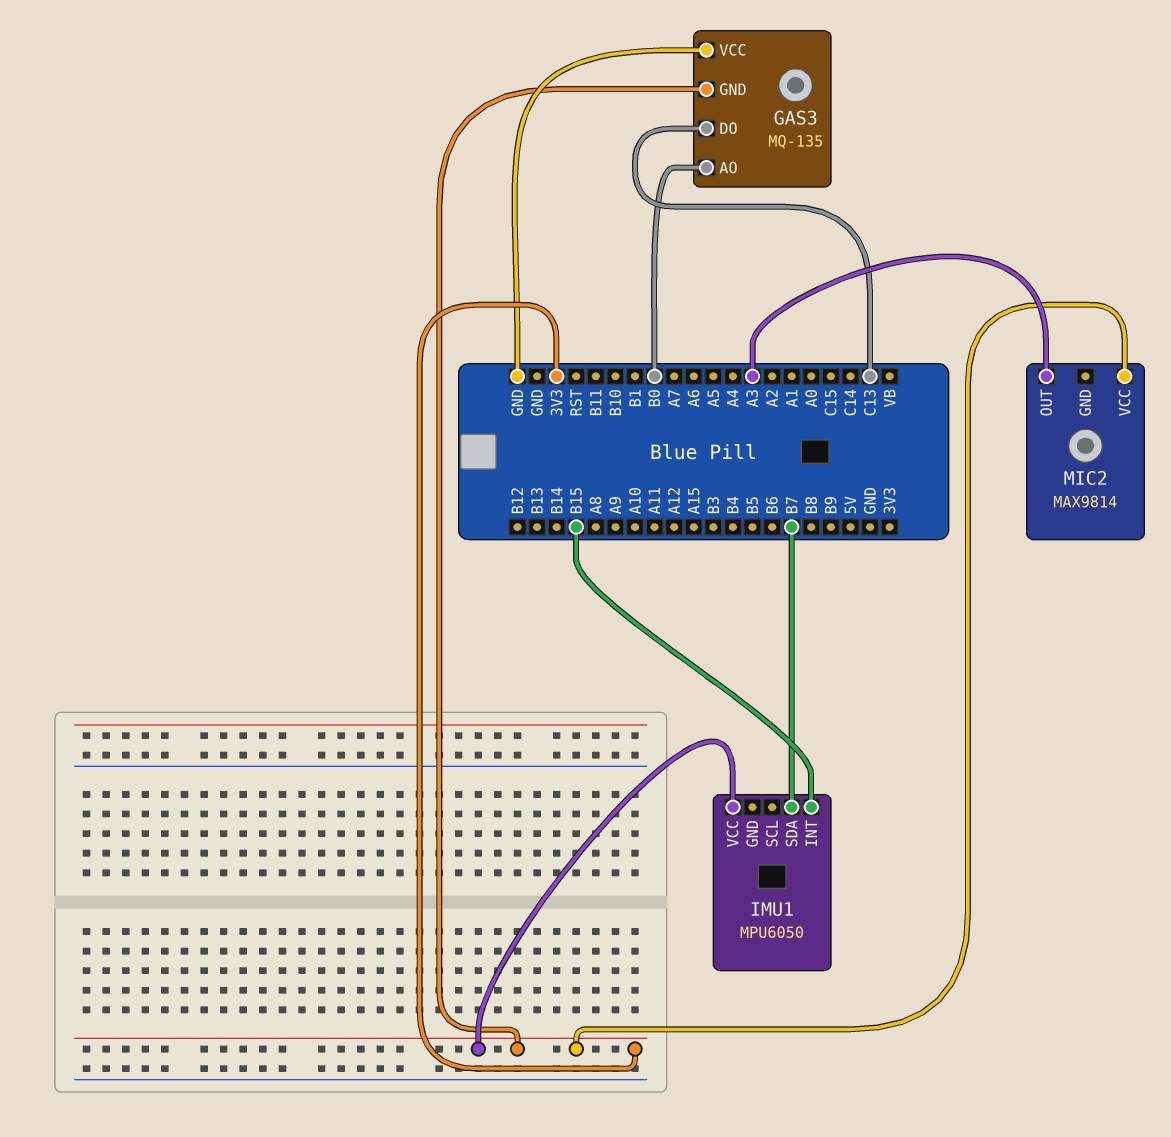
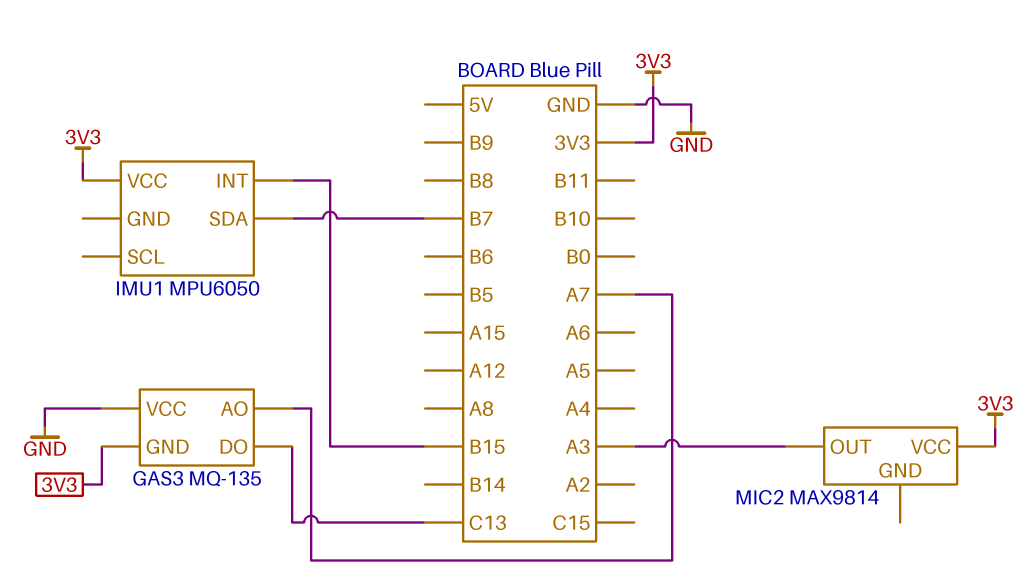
GAS3 pin AO: B0 -> A7

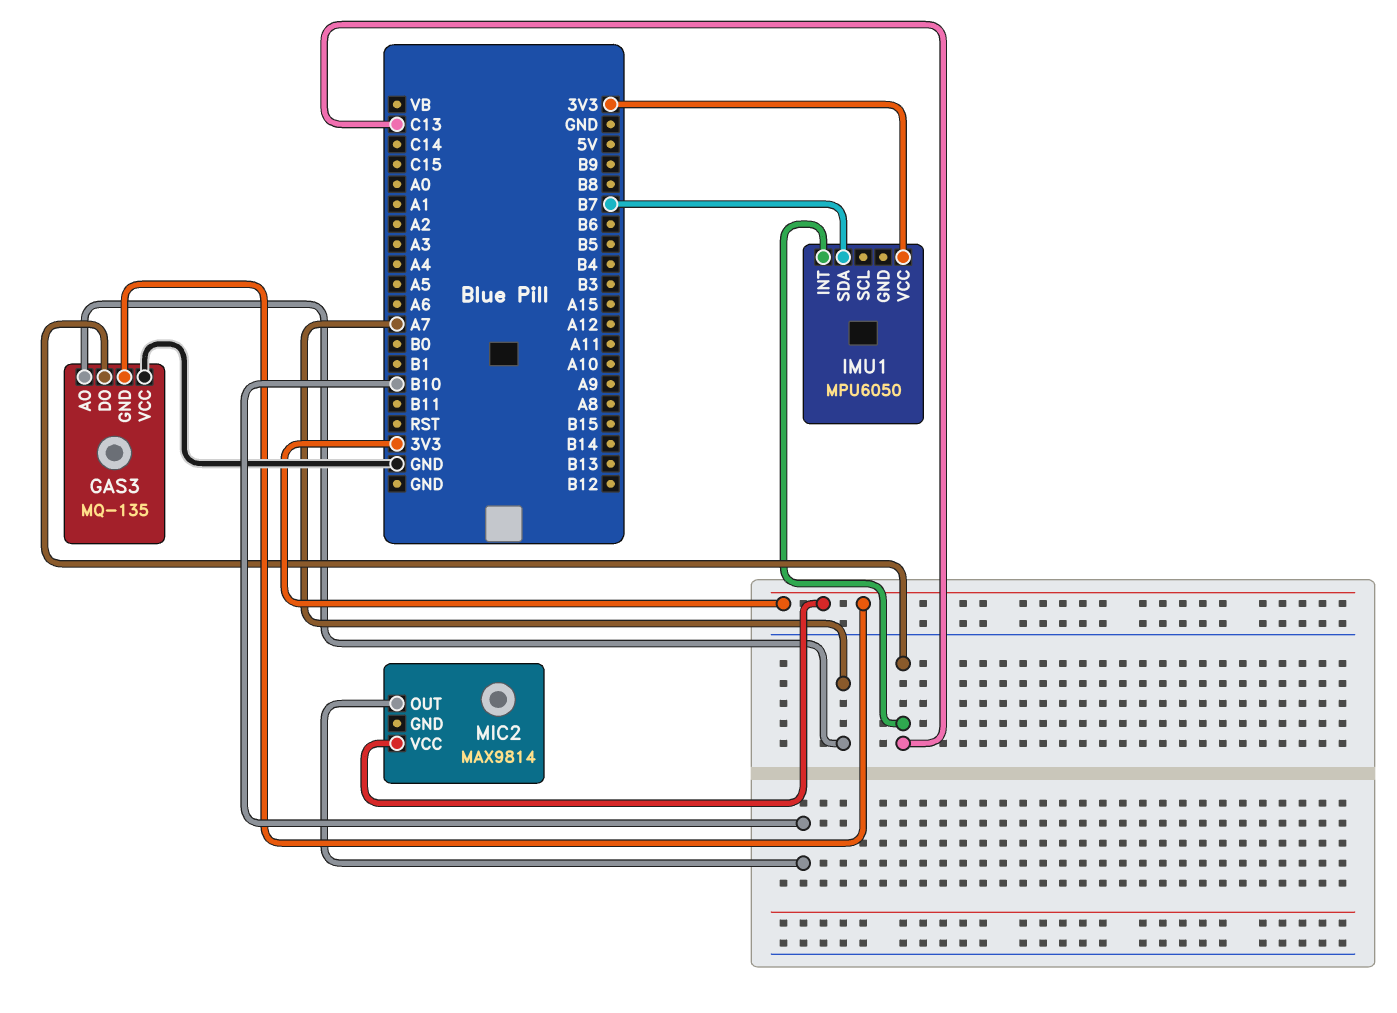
IMU1 pin INT: B15 -> C13
MIC2 pin OUT: A3 -> B10

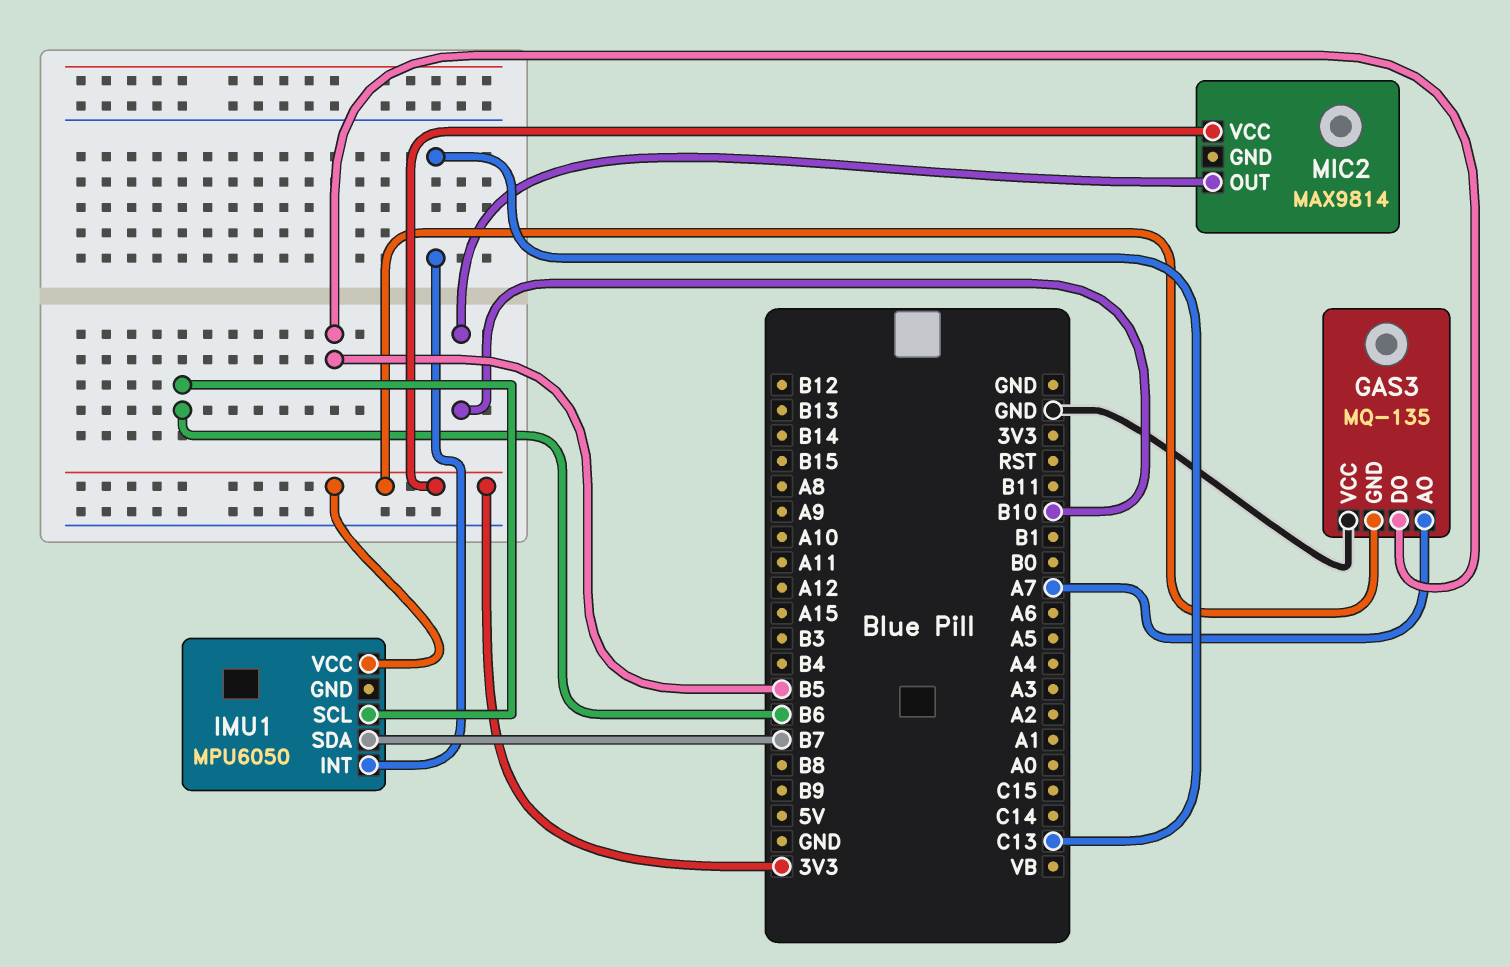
GAS3 pin DO: C13 -> B5
IMU1 pin SCL: none -> B6

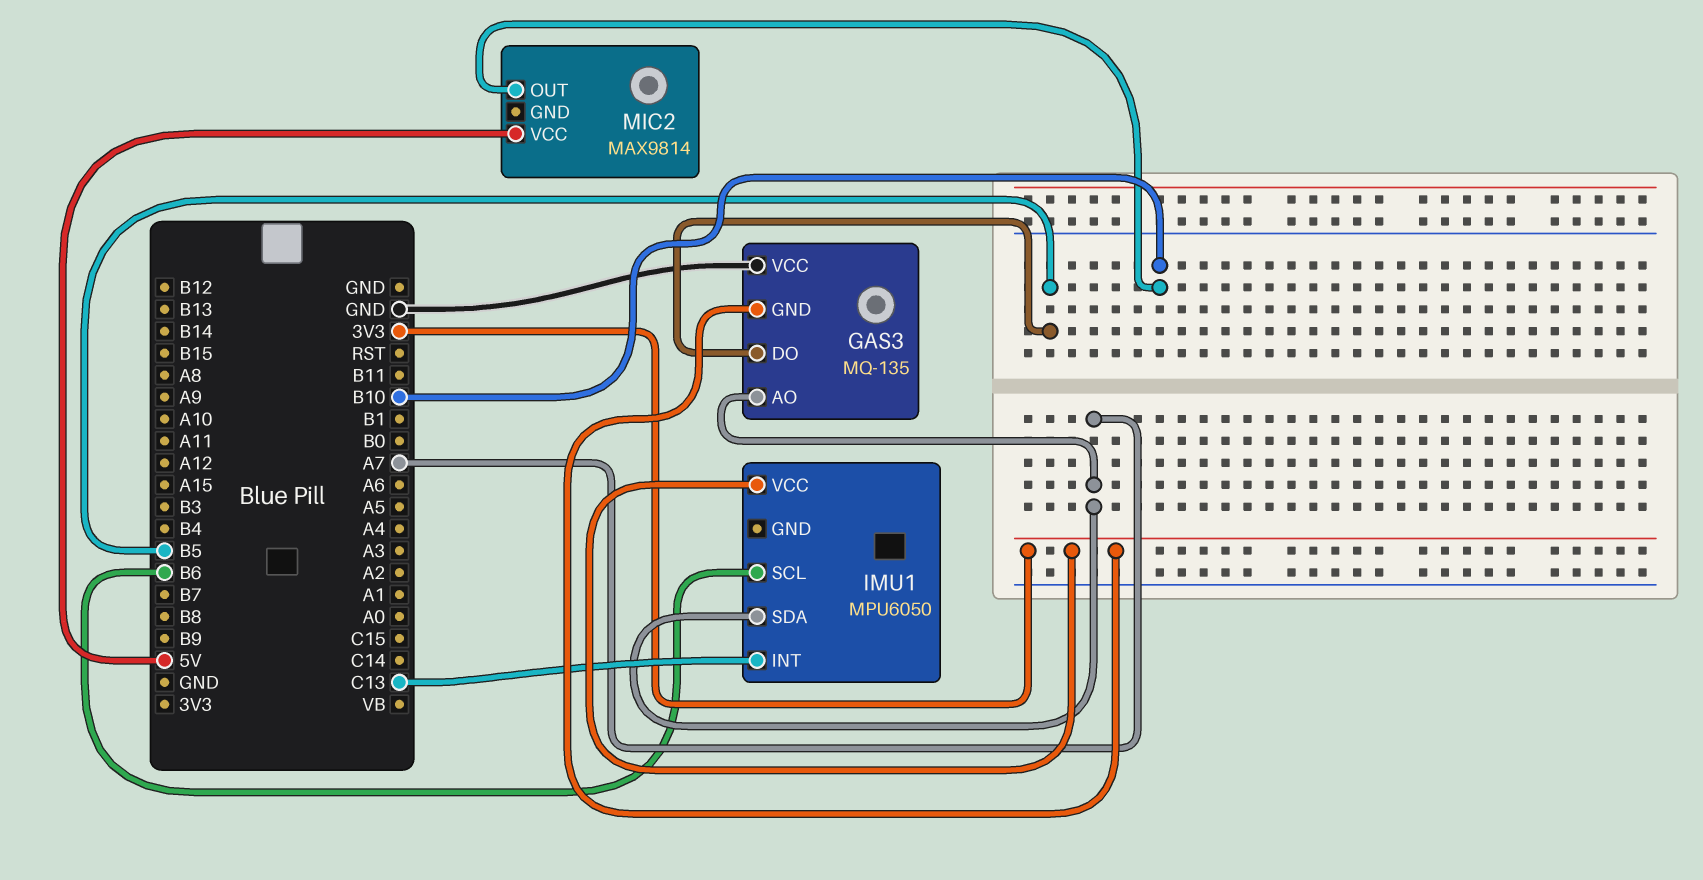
IMU1 pin SDA: B7 -> A7
MIC2 pin VCC: 3V3 -> 5V

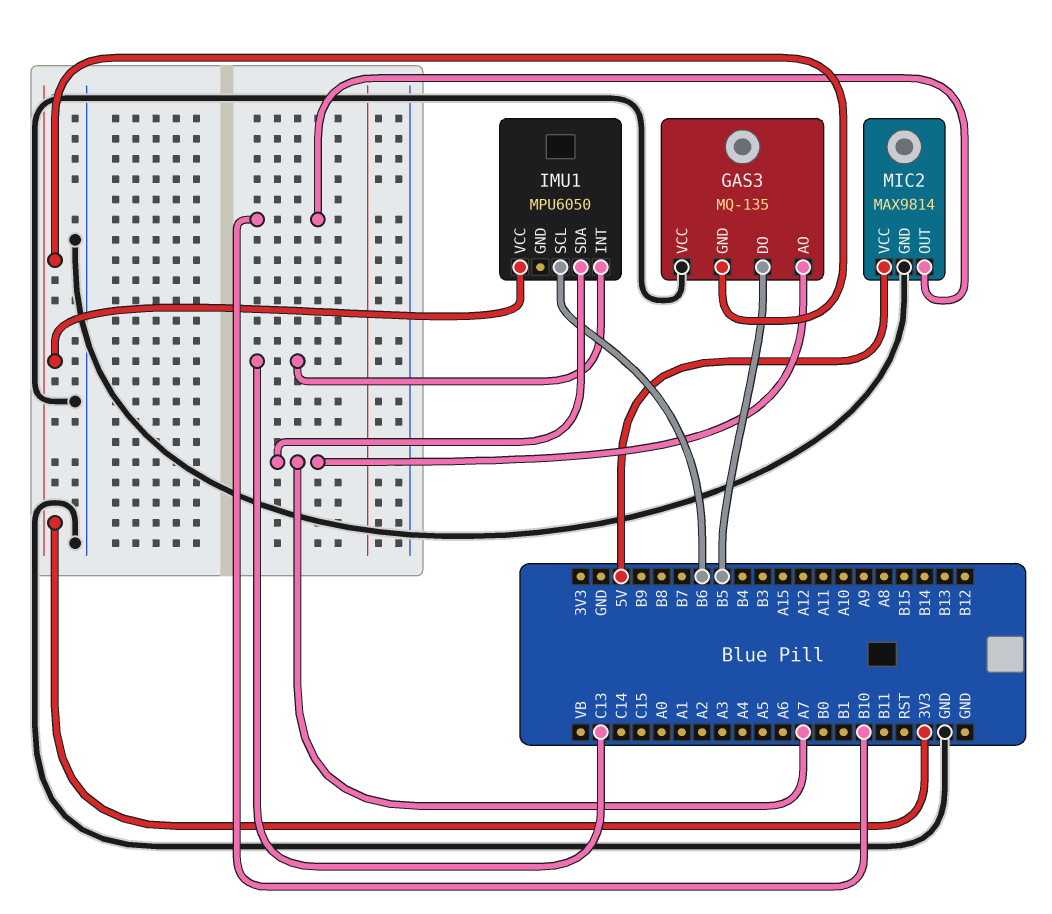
MIC2 pin GND: none -> GND

